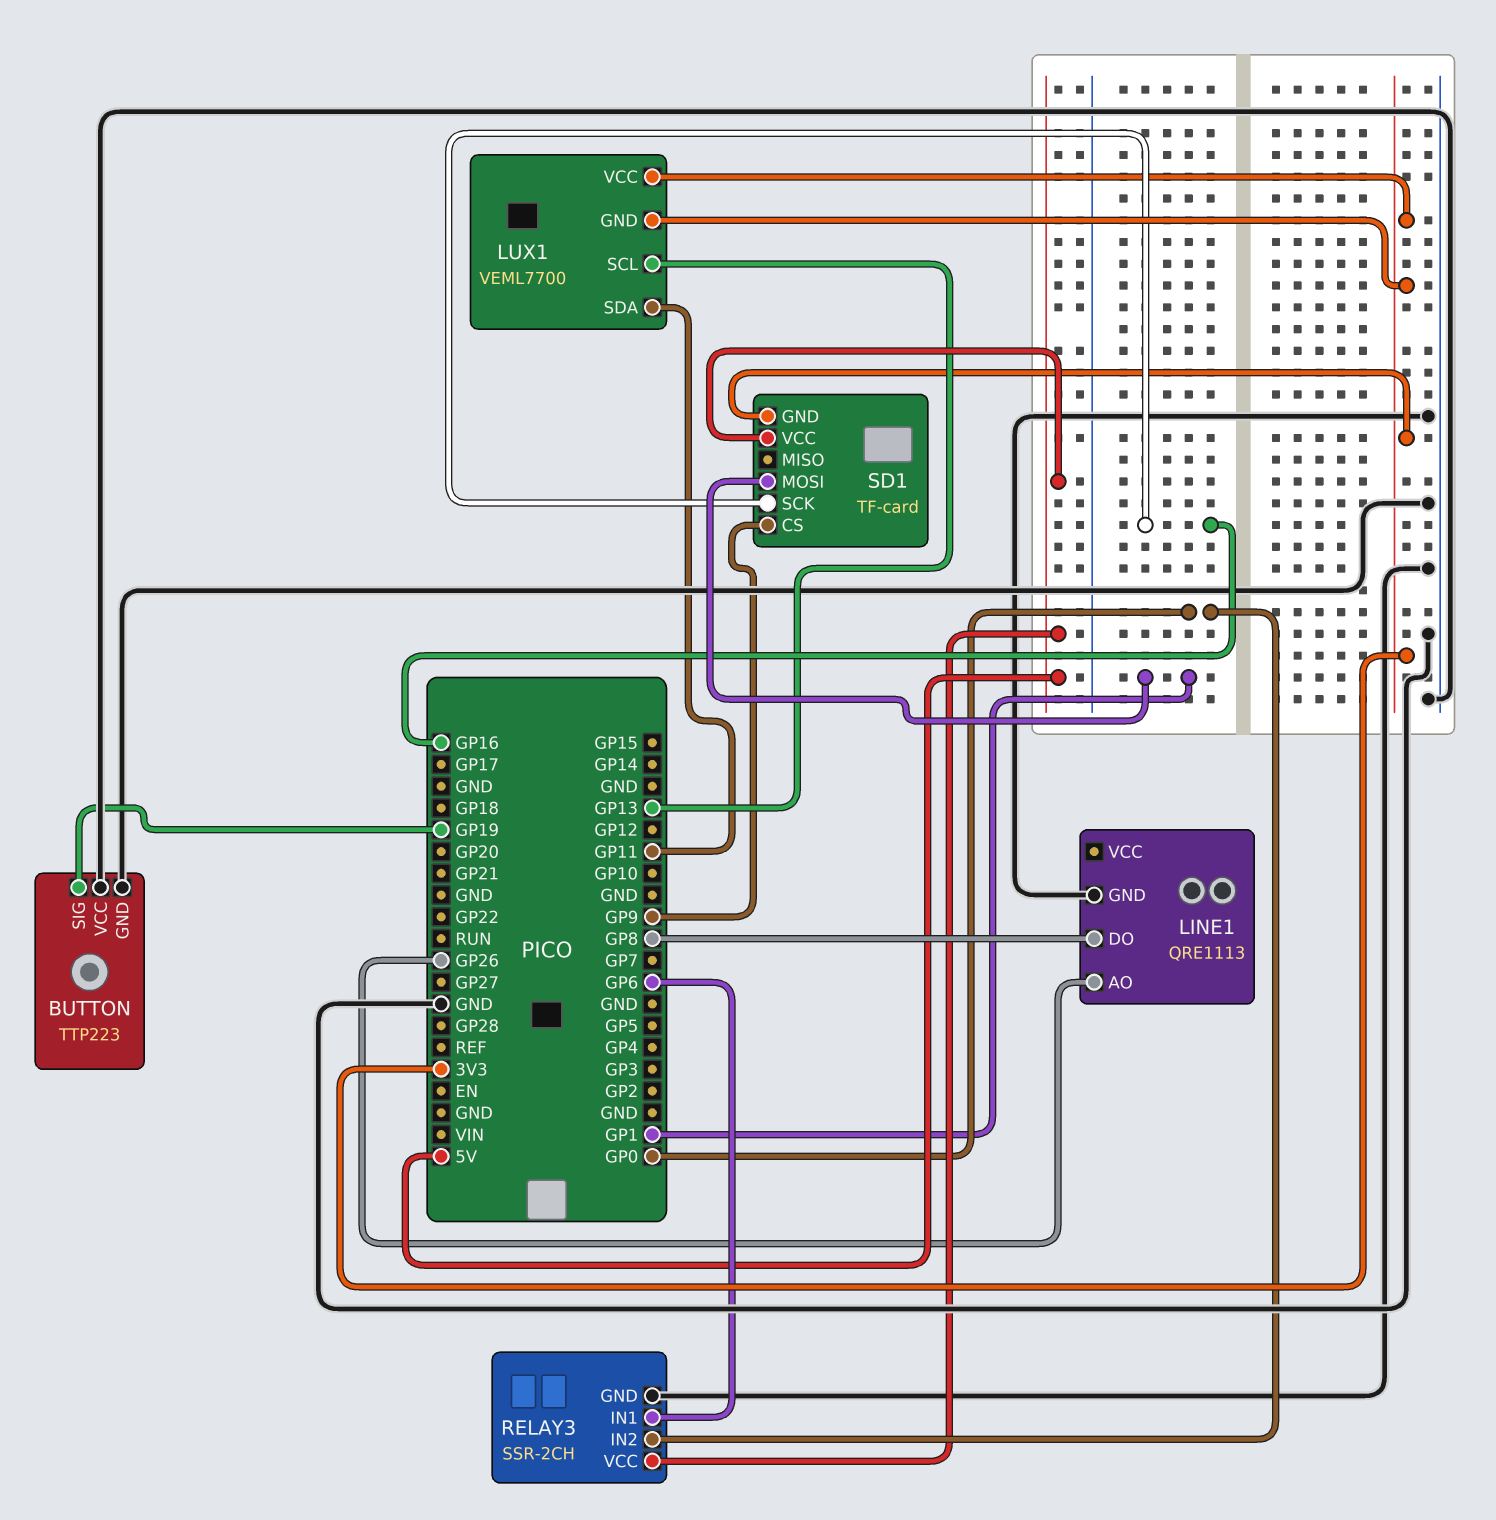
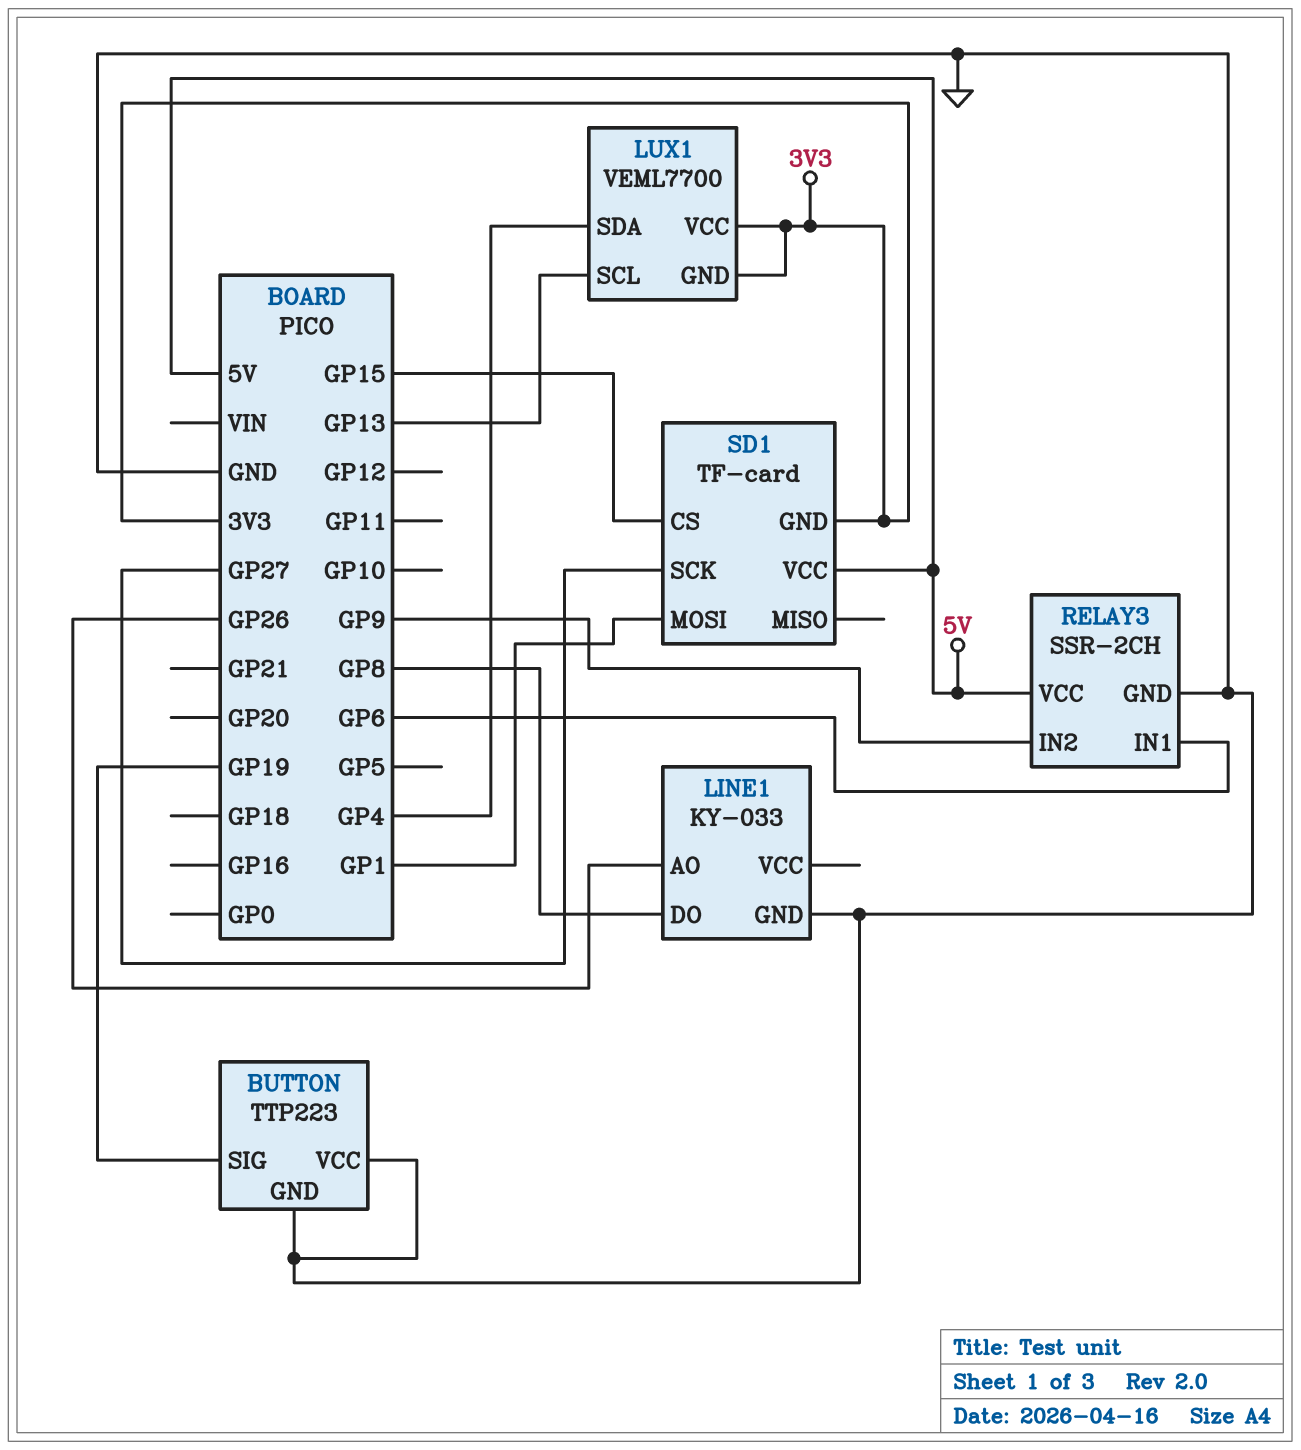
LINE1: QRE1113 -> KY-033
LUX1 pin SDA: GP11 -> GP4
RELAY3 pin IN2: GP0 -> GP9
SD1 pin CS: GP9 -> GP15
SD1 pin SCK: GP16 -> GP27

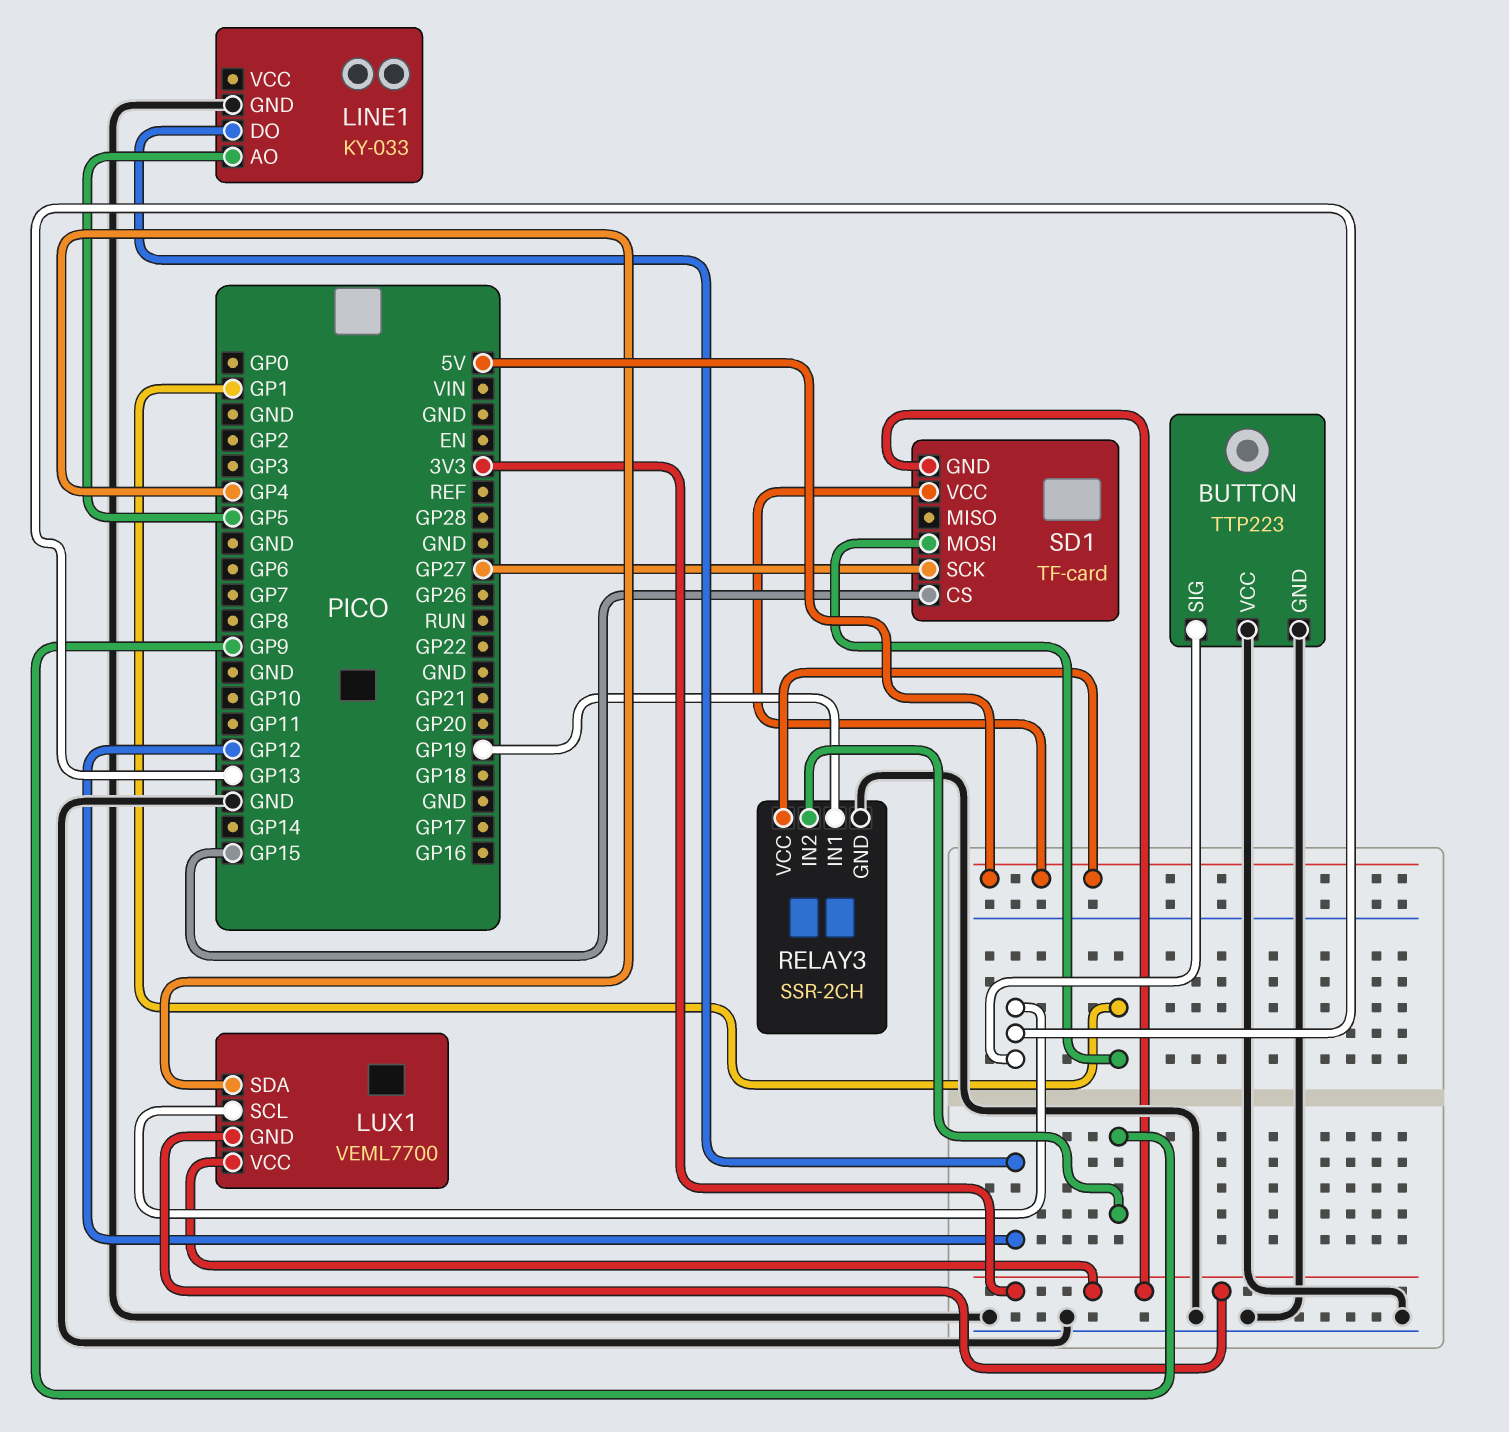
BUTTON pin SIG: GP19 -> GP13
LINE1 pin AO: GP26 -> GP5
LINE1 pin DO: GP8 -> GP12
RELAY3 pin IN1: GP6 -> GP19

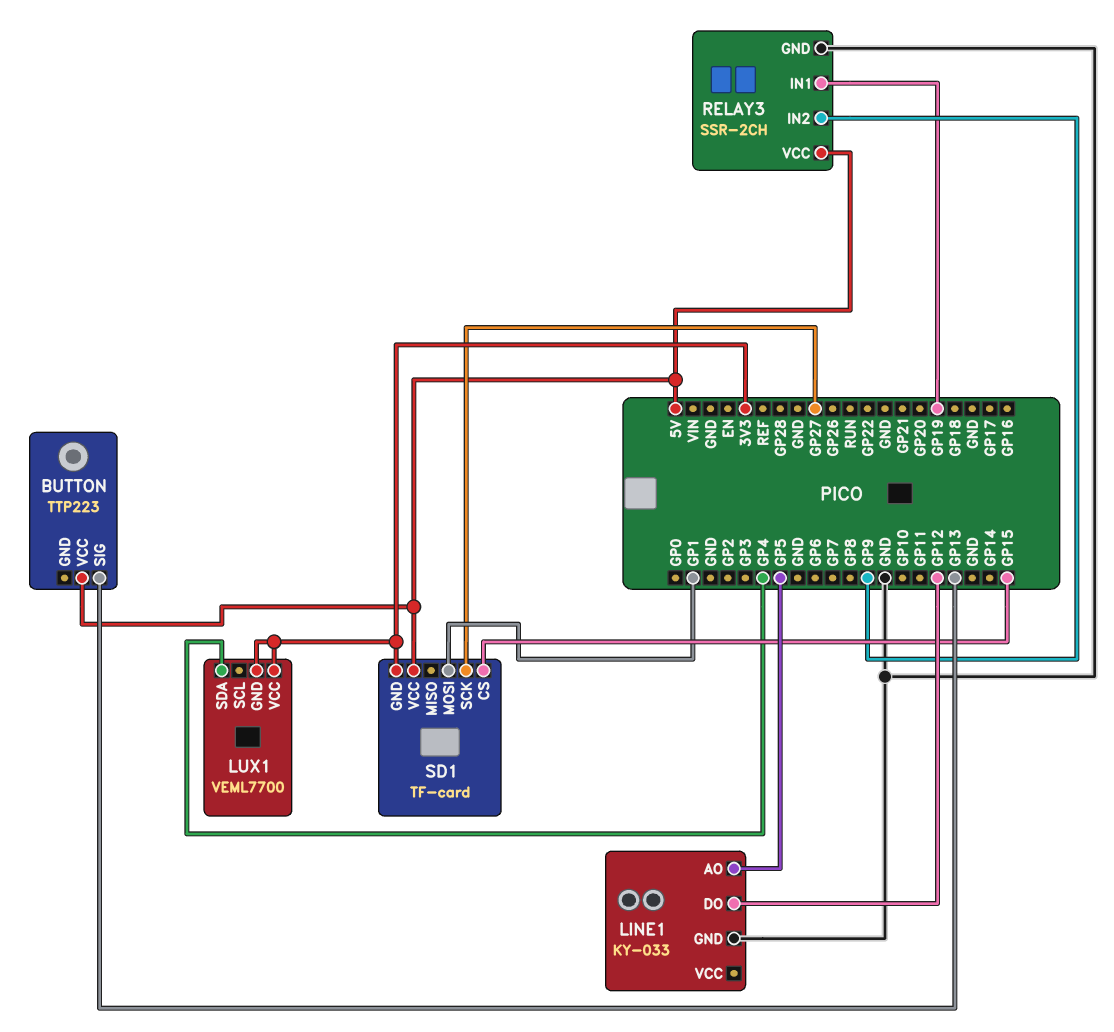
BUTTON pin GND: GND -> none
BUTTON pin VCC: GND -> 5V
LUX1 pin SCL: GP13 -> none

